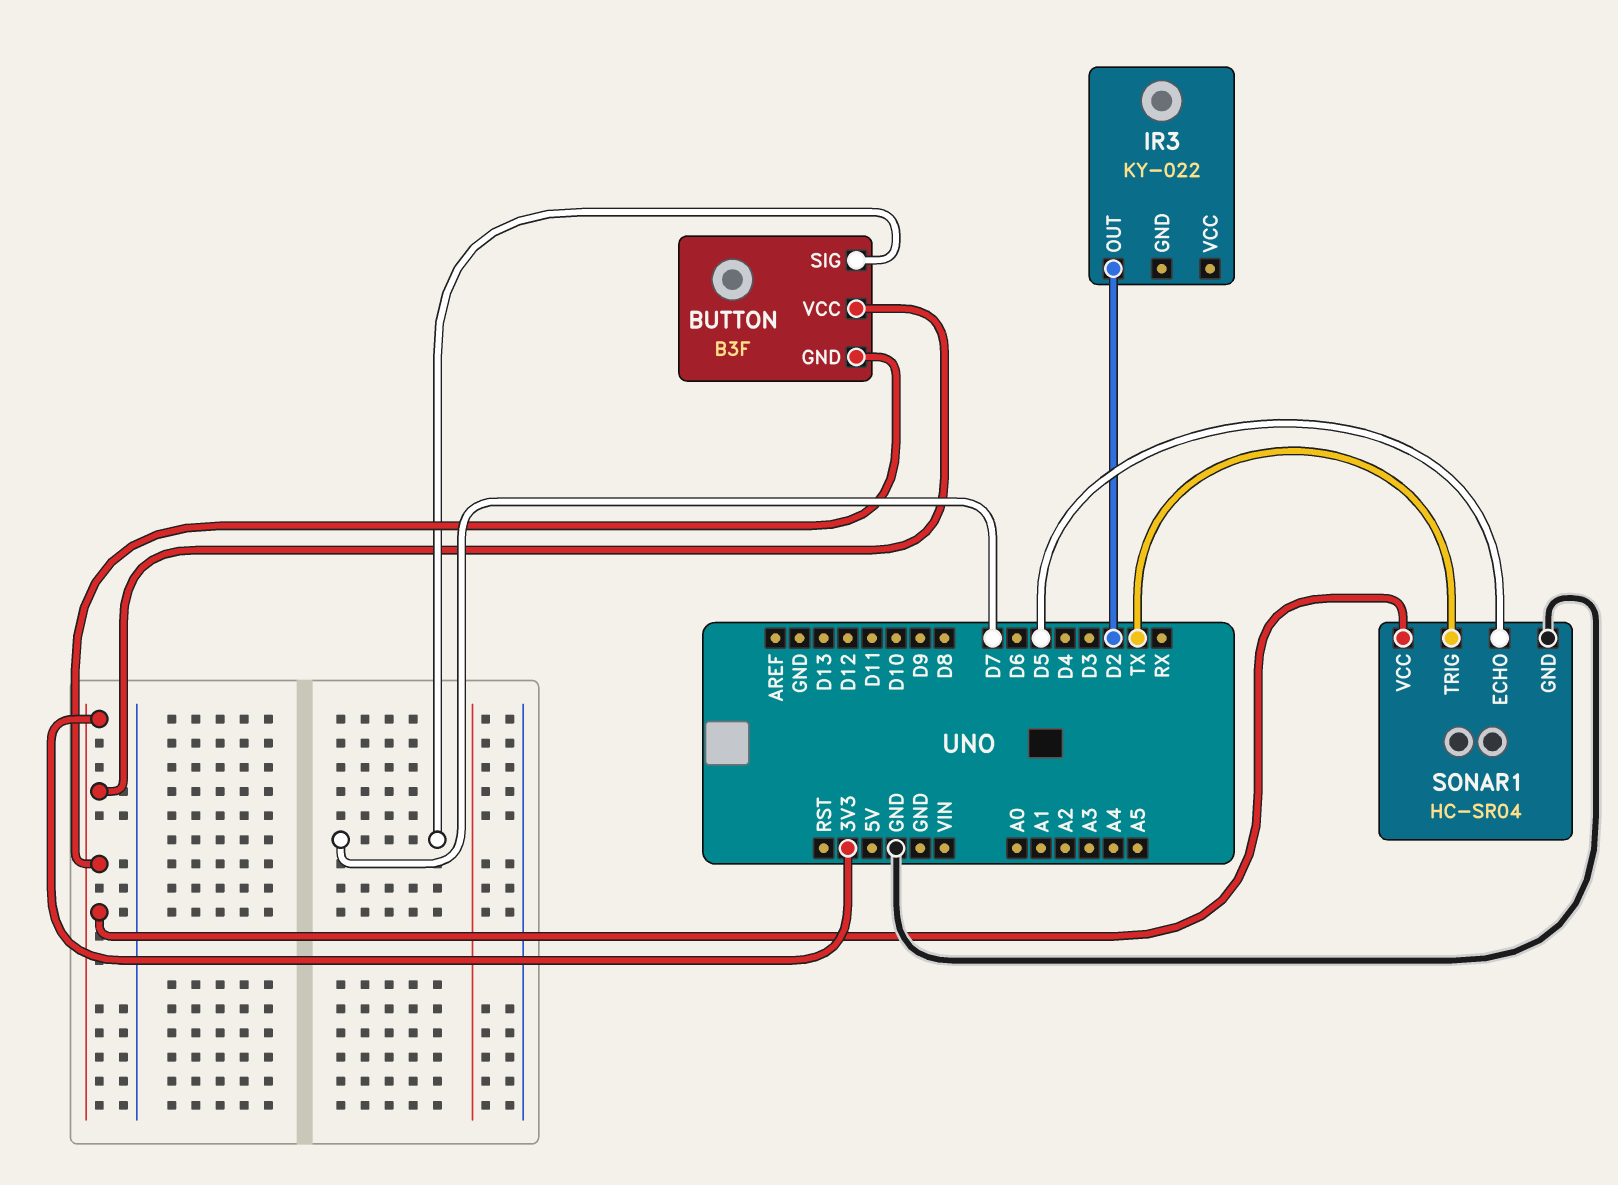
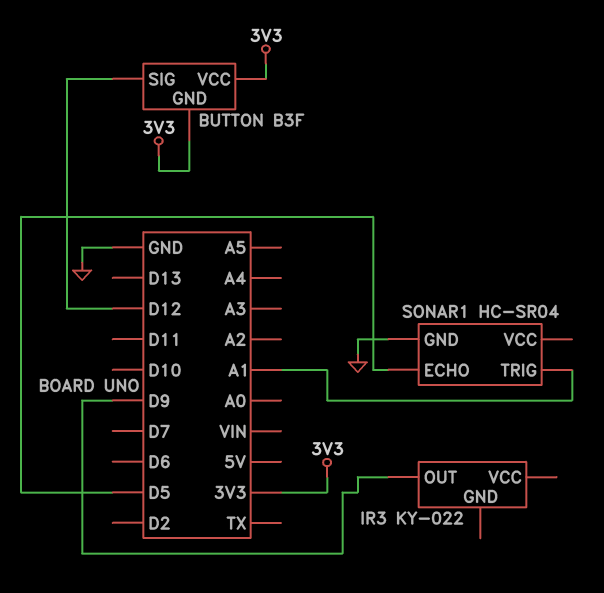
BUTTON pin SIG: D7 -> D12
IR3 pin OUT: D2 -> D9
SONAR1 pin TRIG: TX -> A1
SONAR1 pin VCC: 3V3 -> none

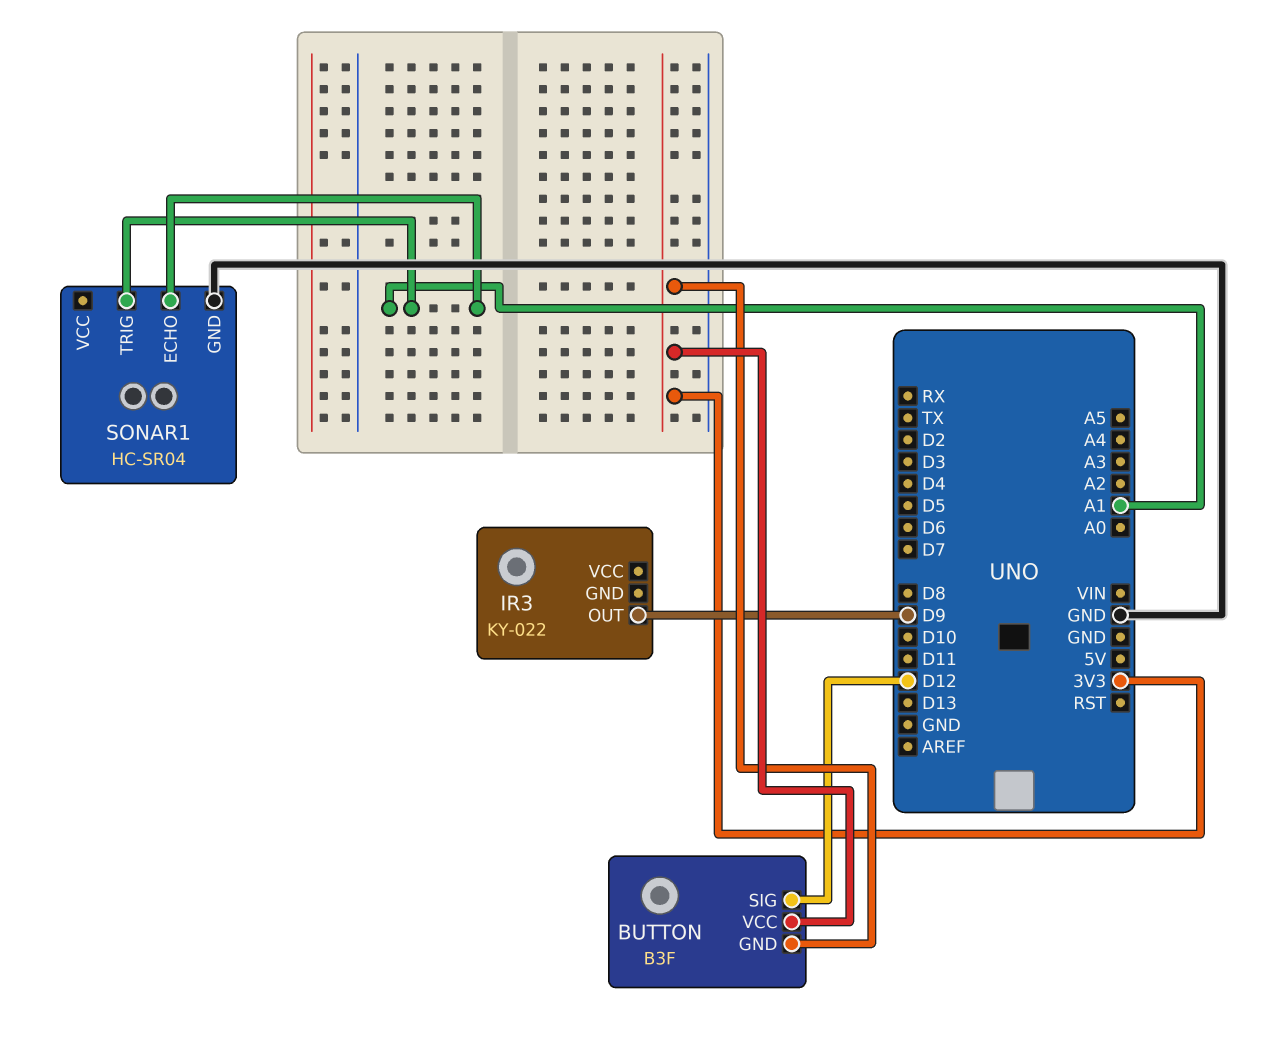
SONAR1 pin ECHO: D5 -> A1

